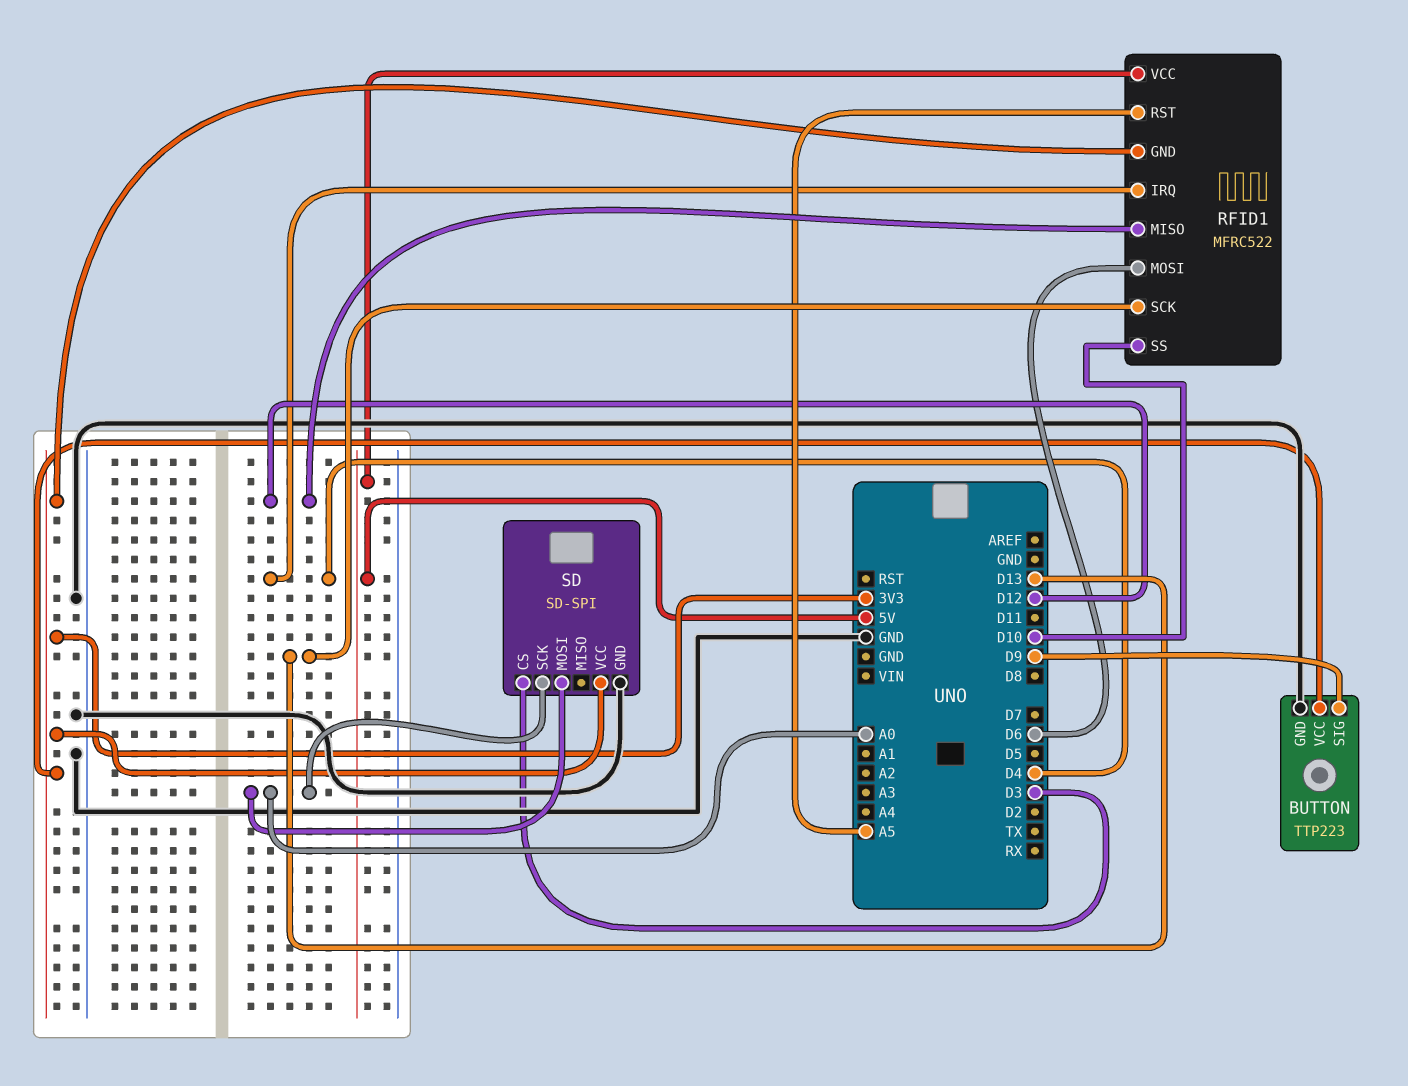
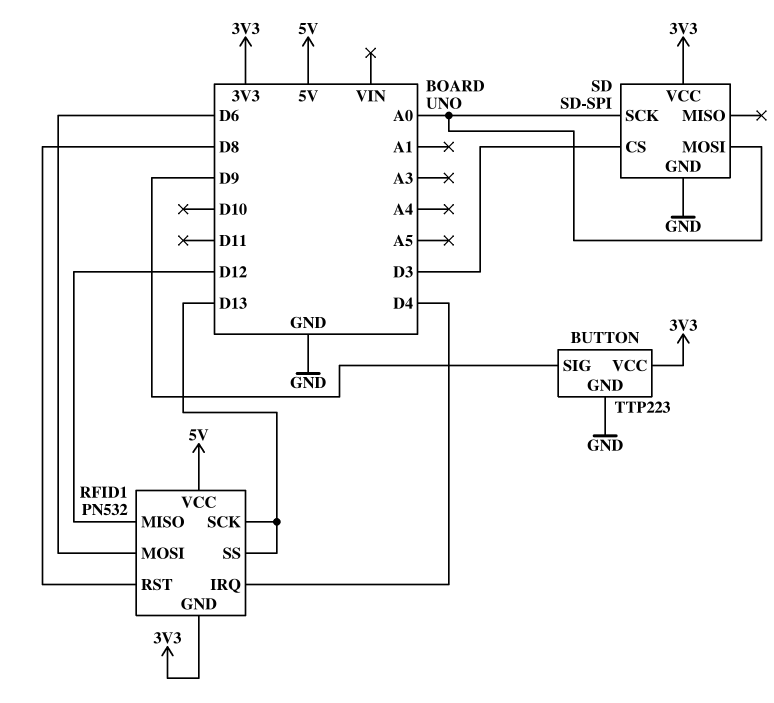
RFID1: MFRC522 -> PN532
RFID1 pin RST: A5 -> D8
RFID1 pin SS: D10 -> D13

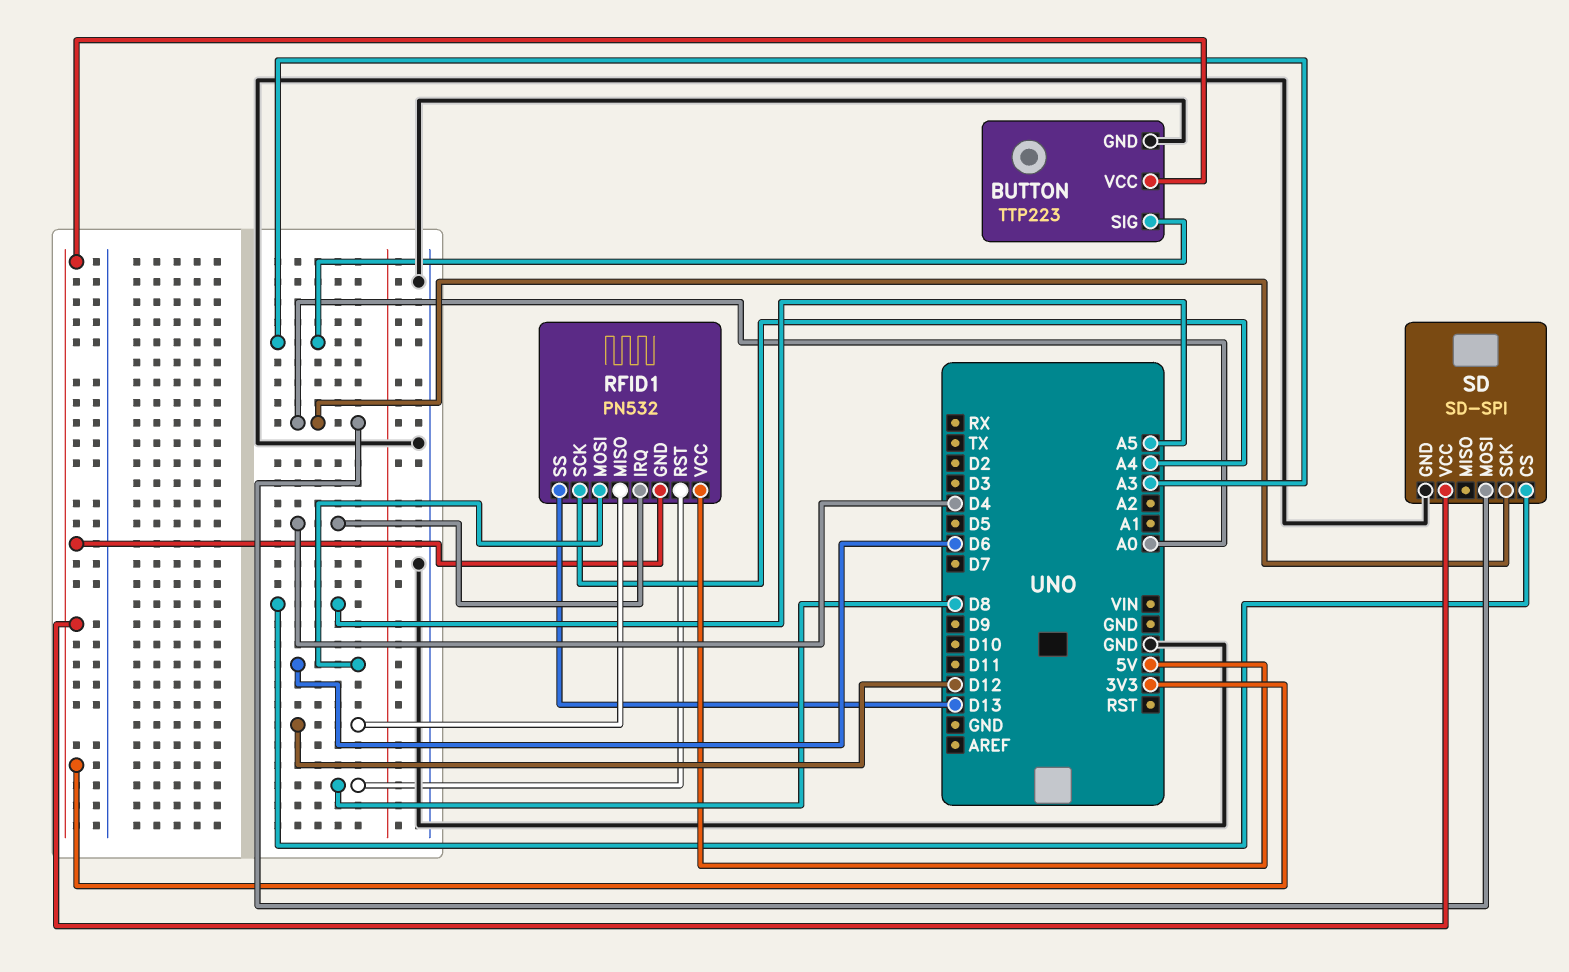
BUTTON pin SIG: D9 -> A3
RFID1 pin SCK: D13 -> A4
SD pin CS: D3 -> A5

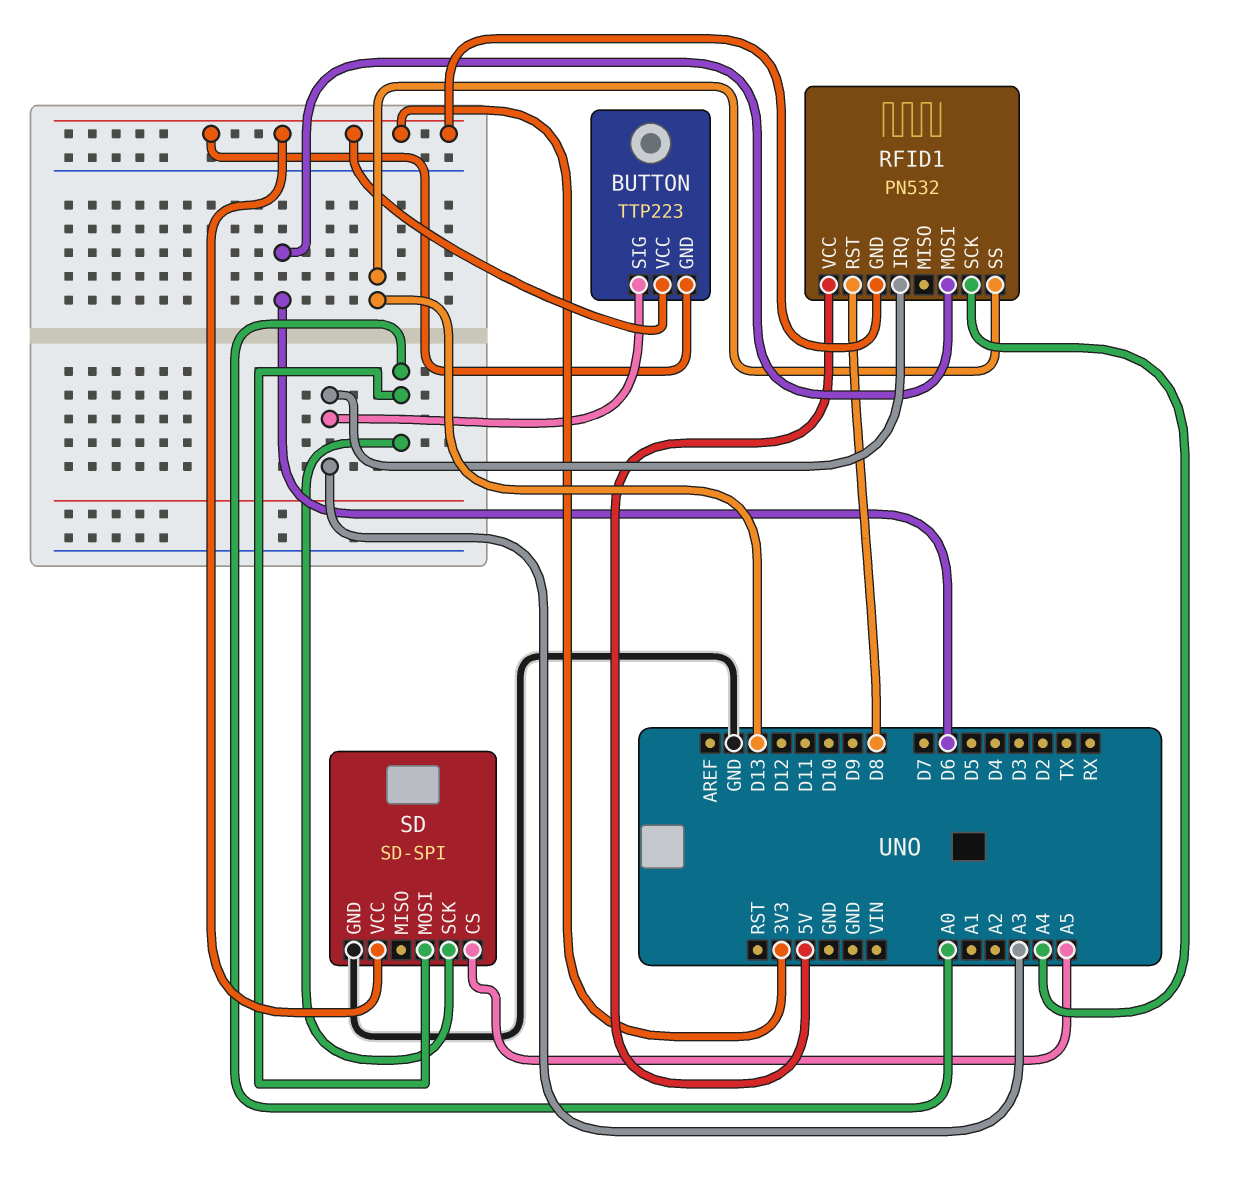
BUTTON pin GND: GND -> 3V3
RFID1 pin IRQ: D4 -> A3
RFID1 pin MISO: D12 -> none

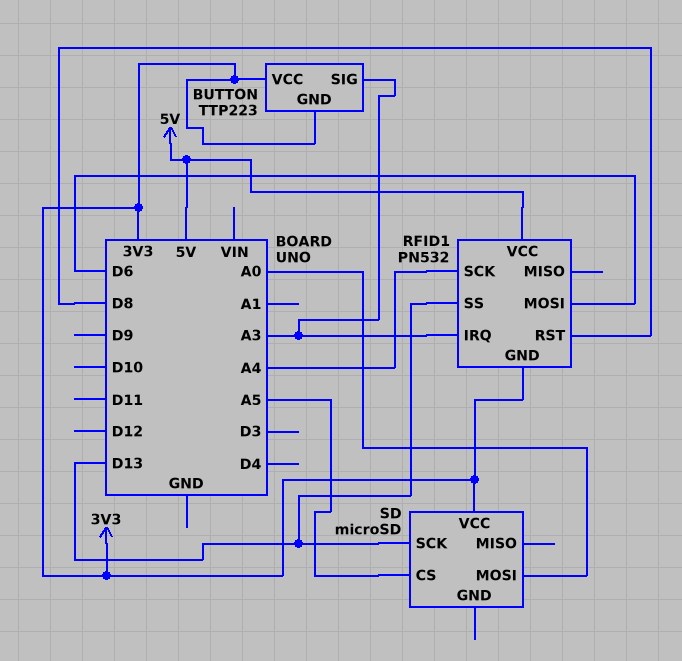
SD: SD-SPI -> microSD
SD pin GND: GND -> none
SD pin SCK: A0 -> D13

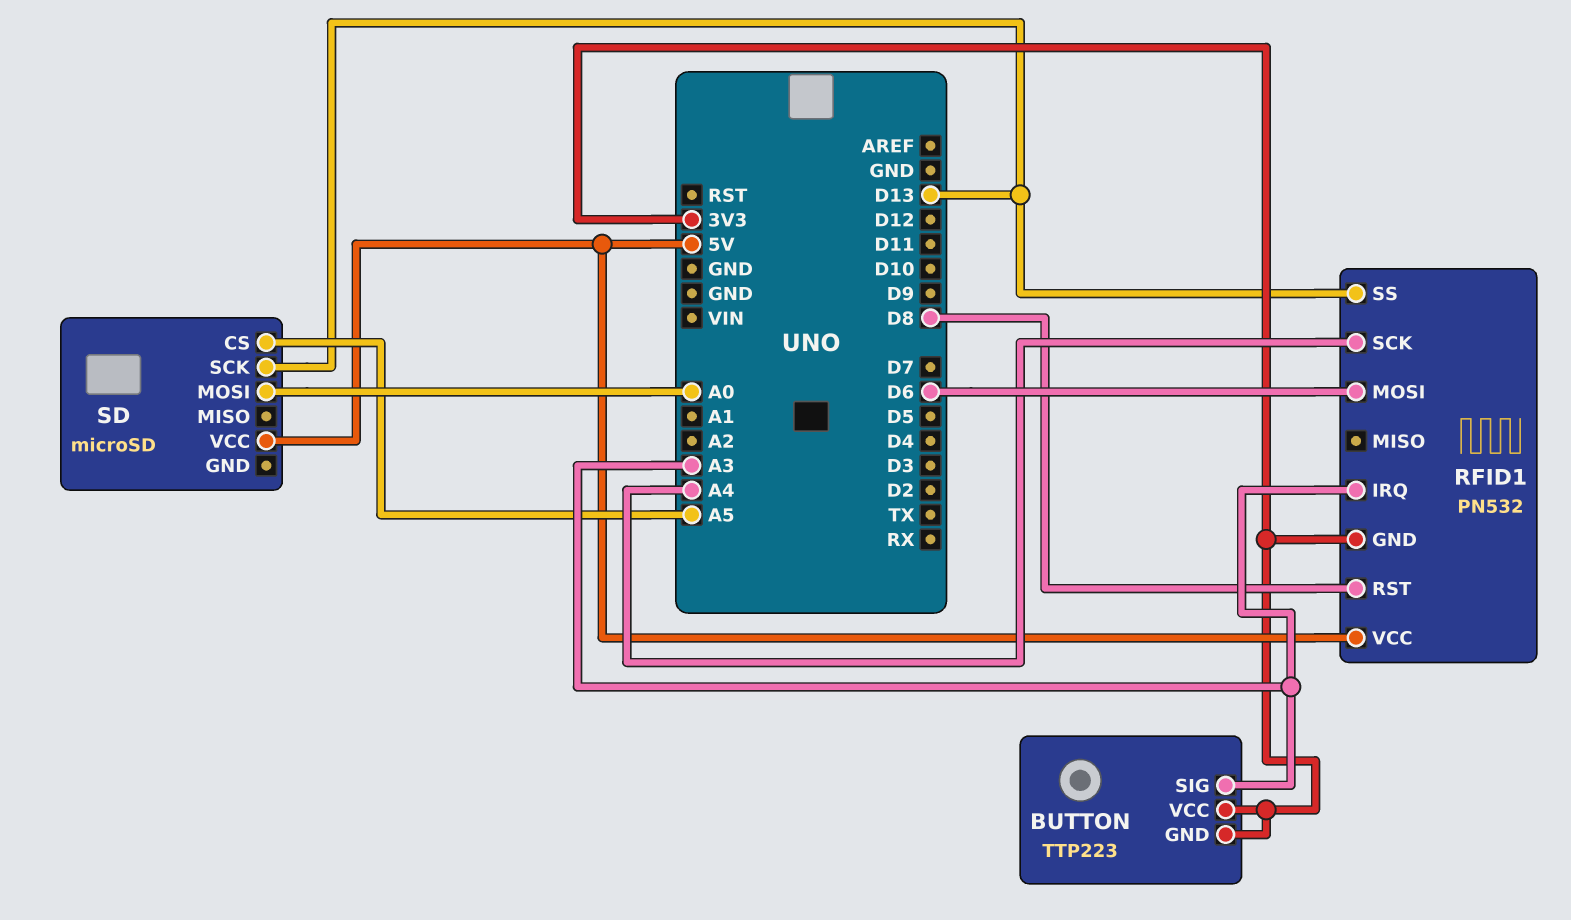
SD pin VCC: 3V3 -> 5V

